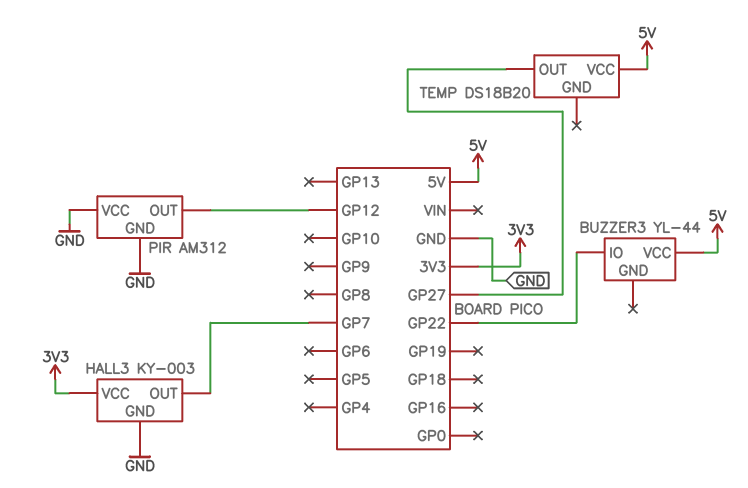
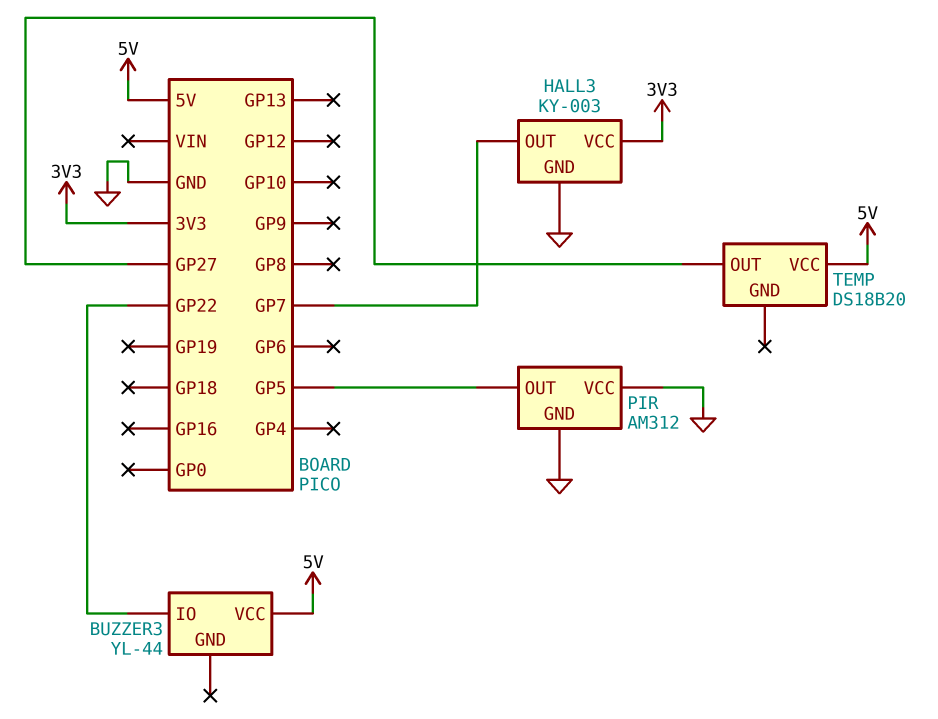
PIR pin OUT: GP12 -> GP5

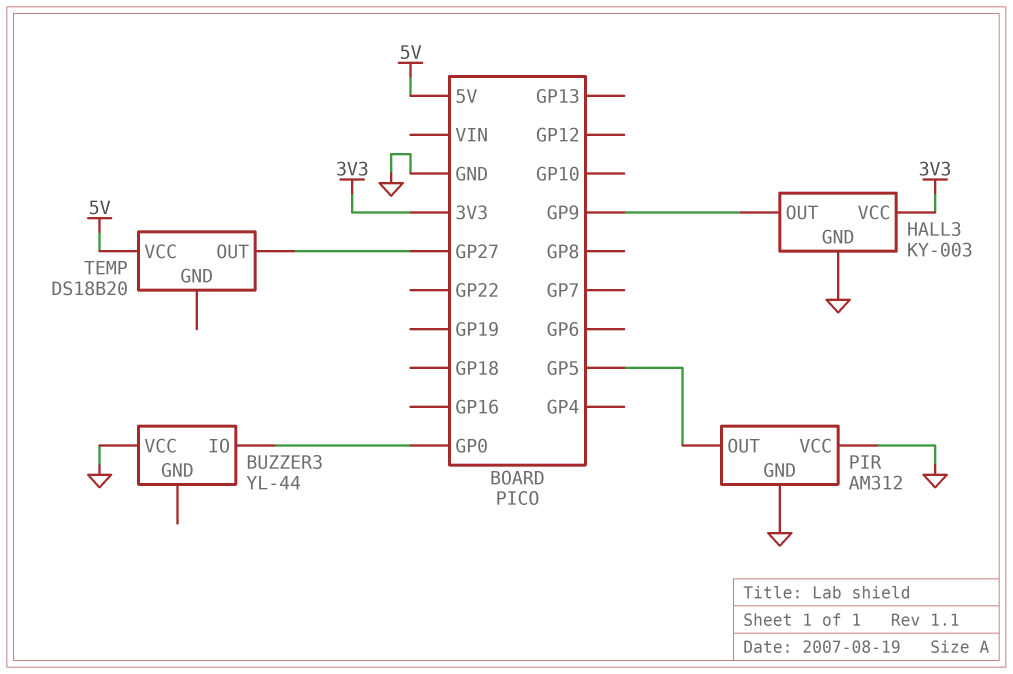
BUZZER3 pin IO: GP22 -> GP0
BUZZER3 pin VCC: 5V -> GND
HALL3 pin OUT: GP7 -> GP9

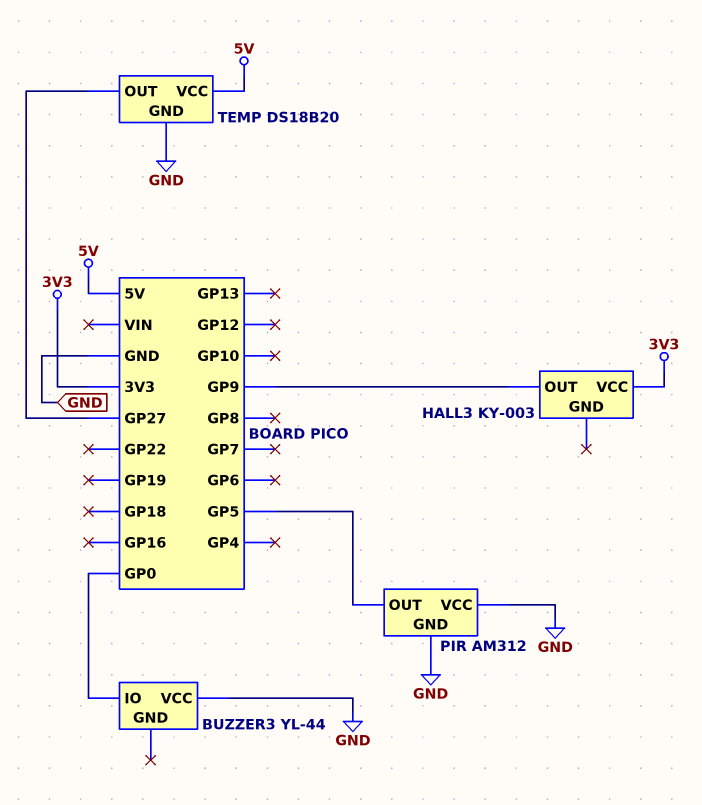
HALL3 pin GND: GND -> none
TEMP pin GND: none -> GND

